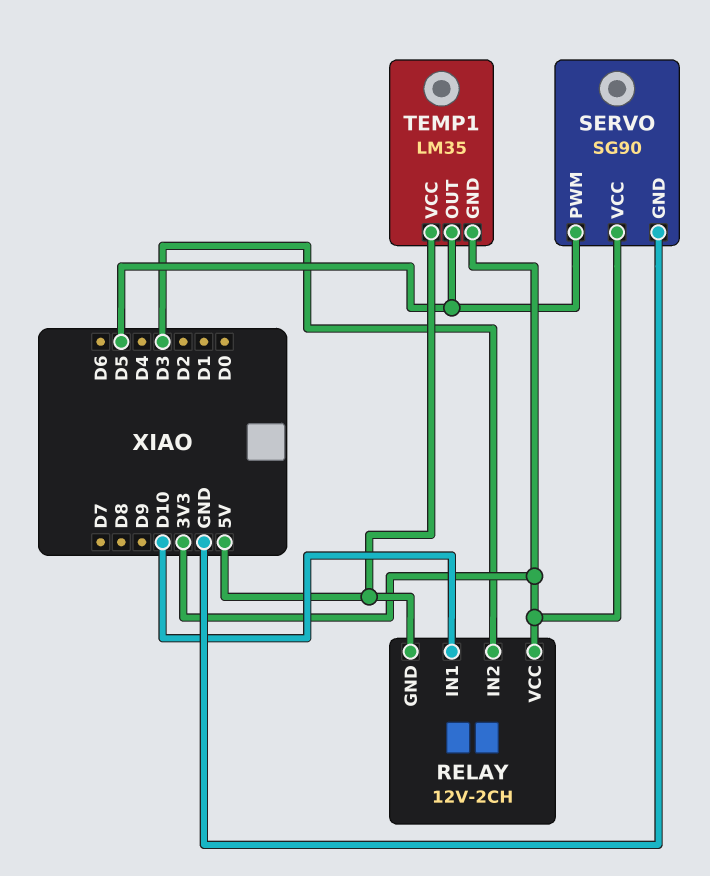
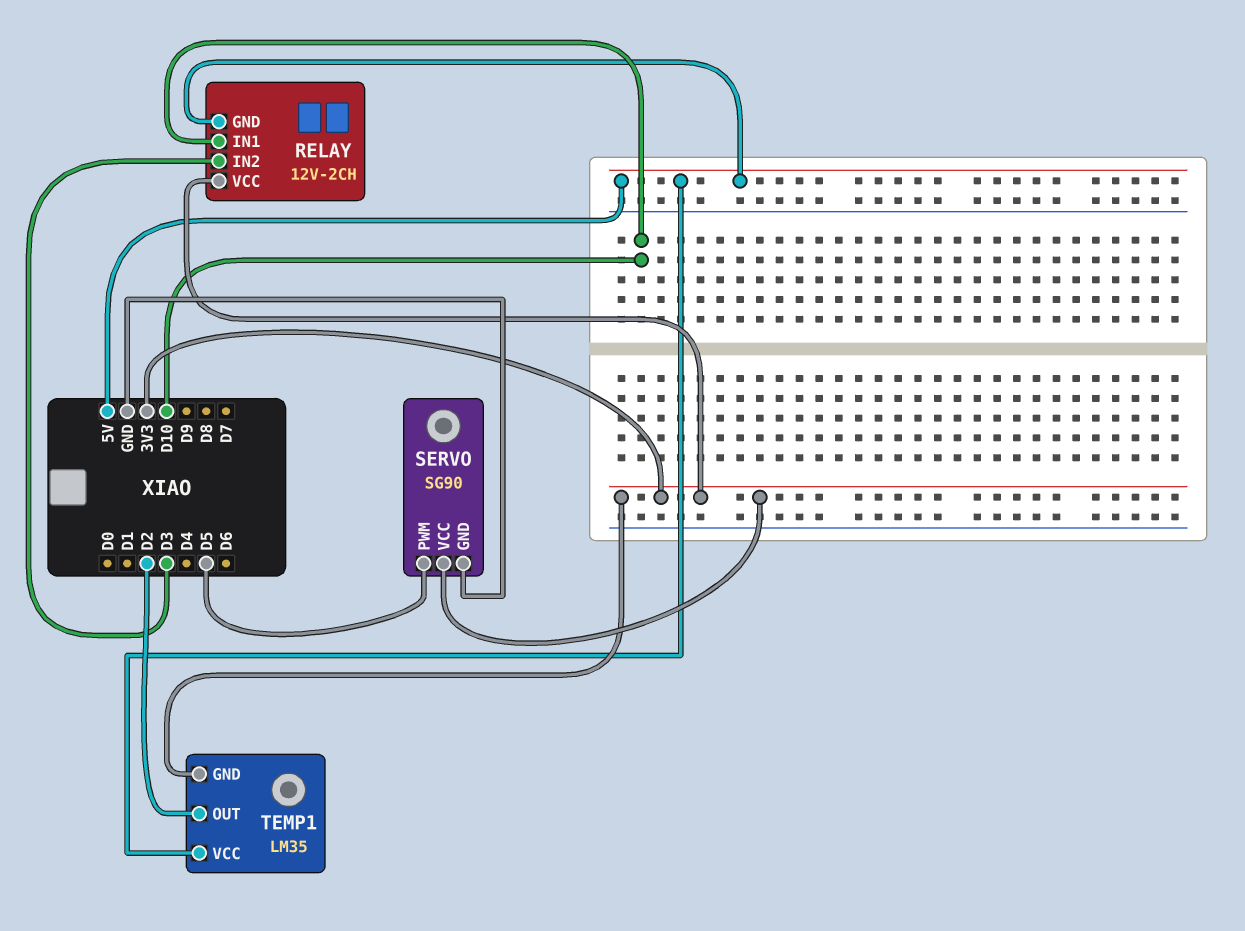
TEMP1 pin OUT: D5 -> D2

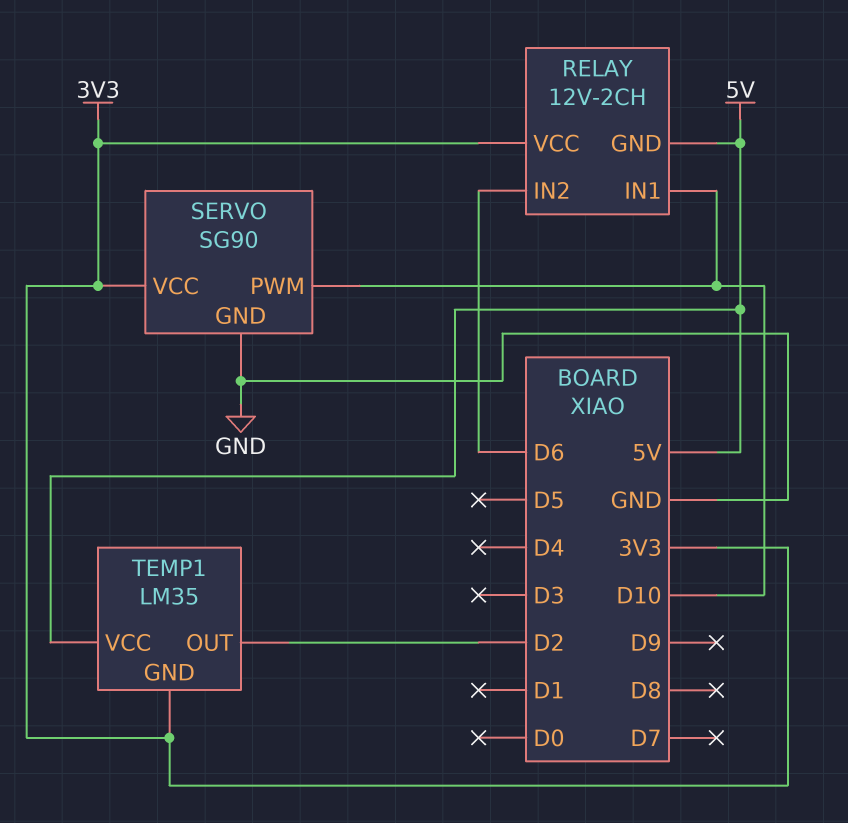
RELAY pin IN2: D3 -> D6
SERVO pin PWM: D5 -> D10

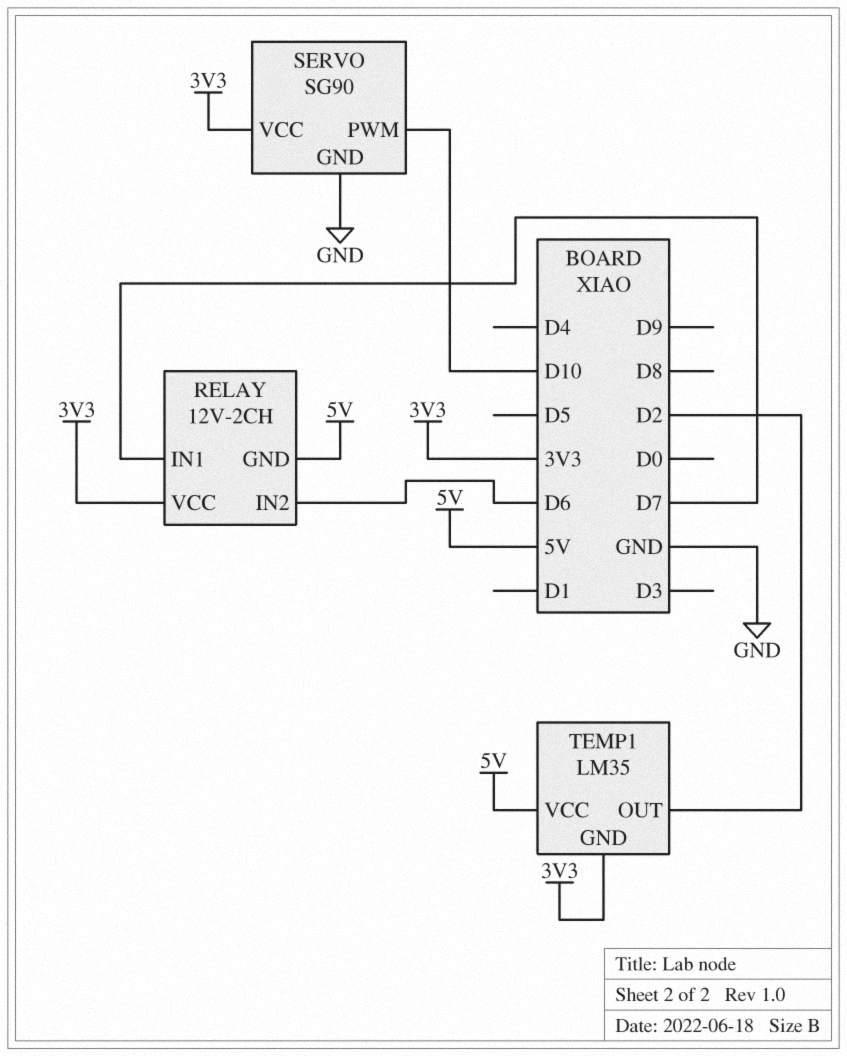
RELAY pin IN1: D10 -> D7

